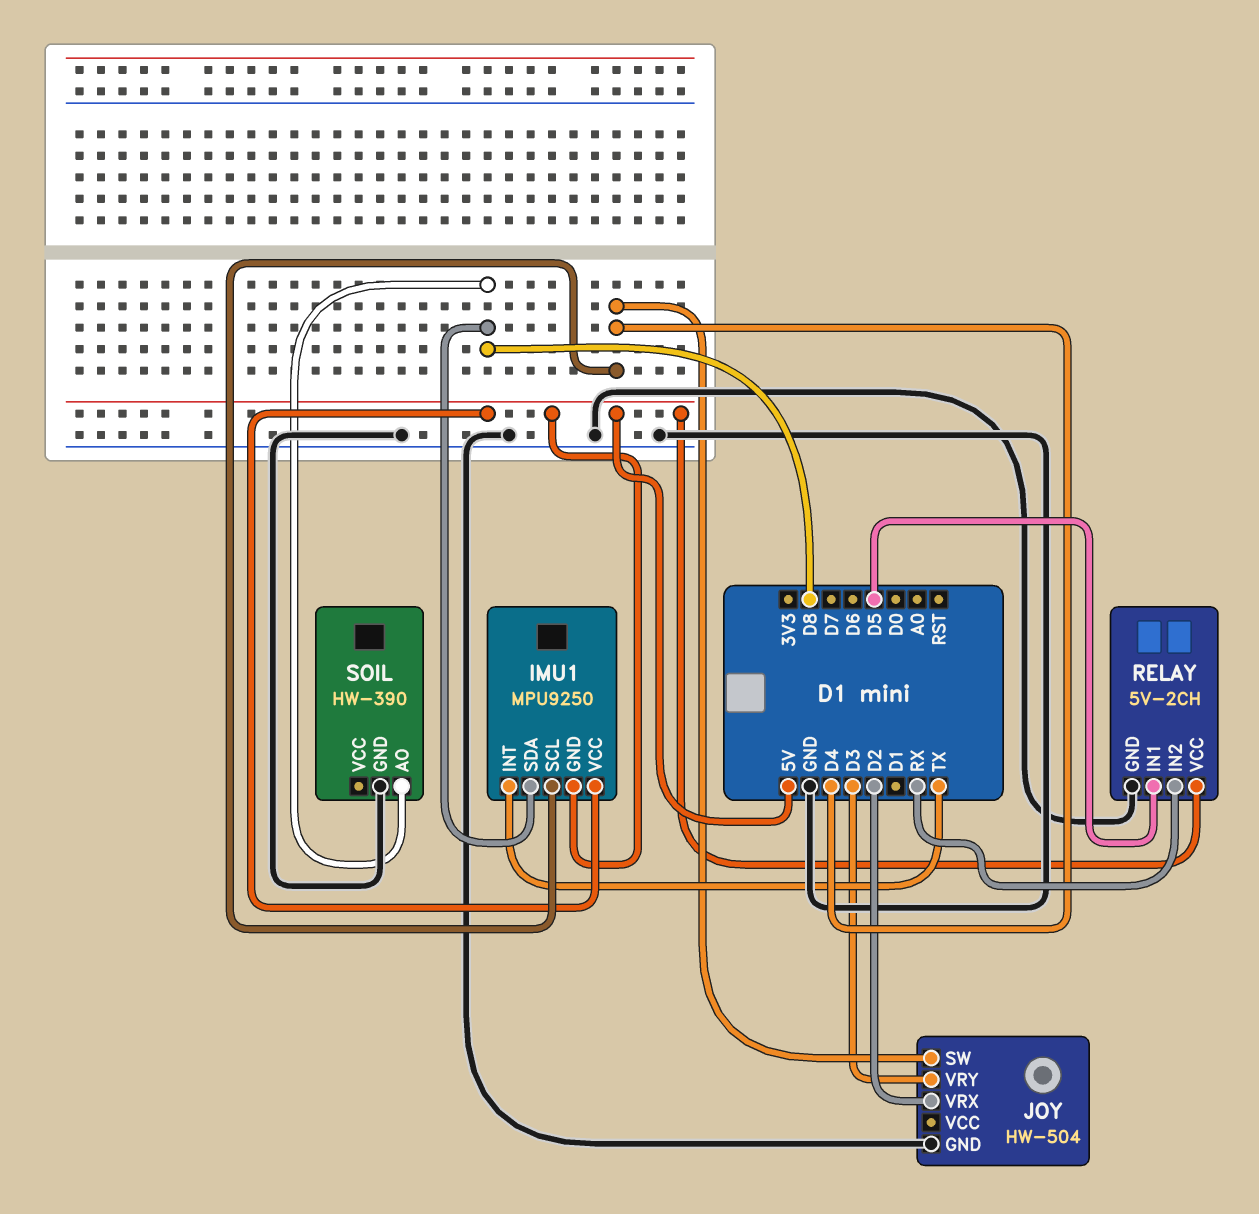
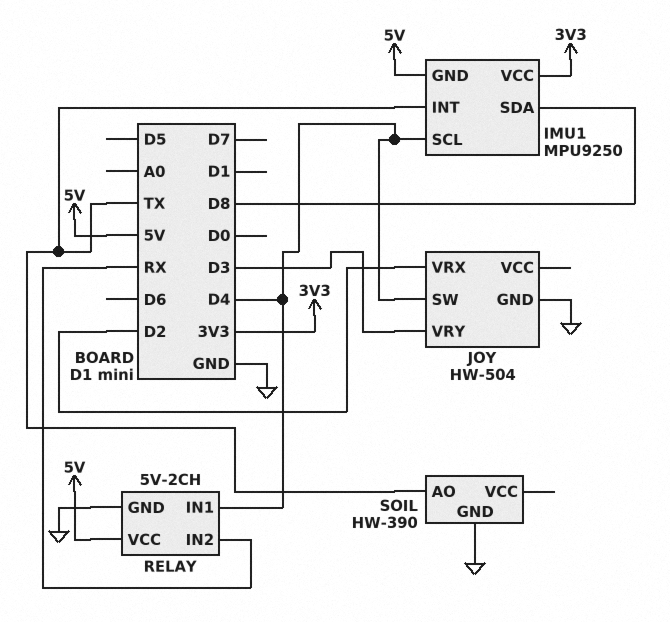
IMU1 pin VCC: 5V -> 3V3
RELAY pin IN1: D5 -> D4
SOIL pin AO: D8 -> TX

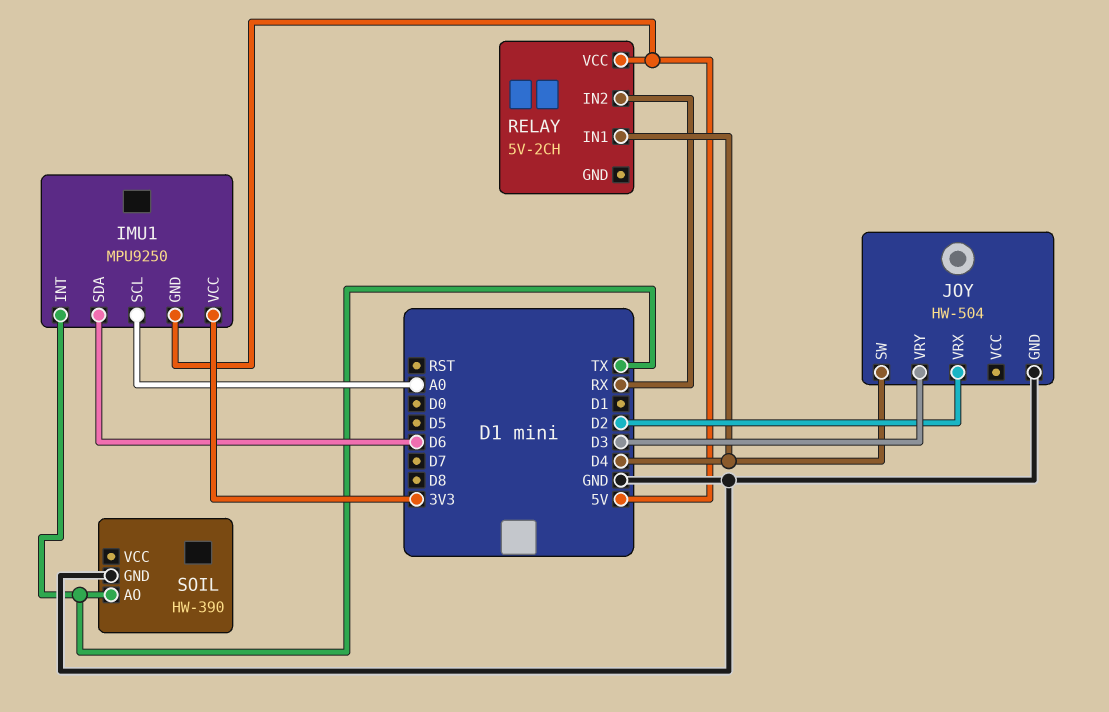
IMU1 pin SCL: D4 -> A0
IMU1 pin SDA: D8 -> D6
RELAY pin GND: GND -> none

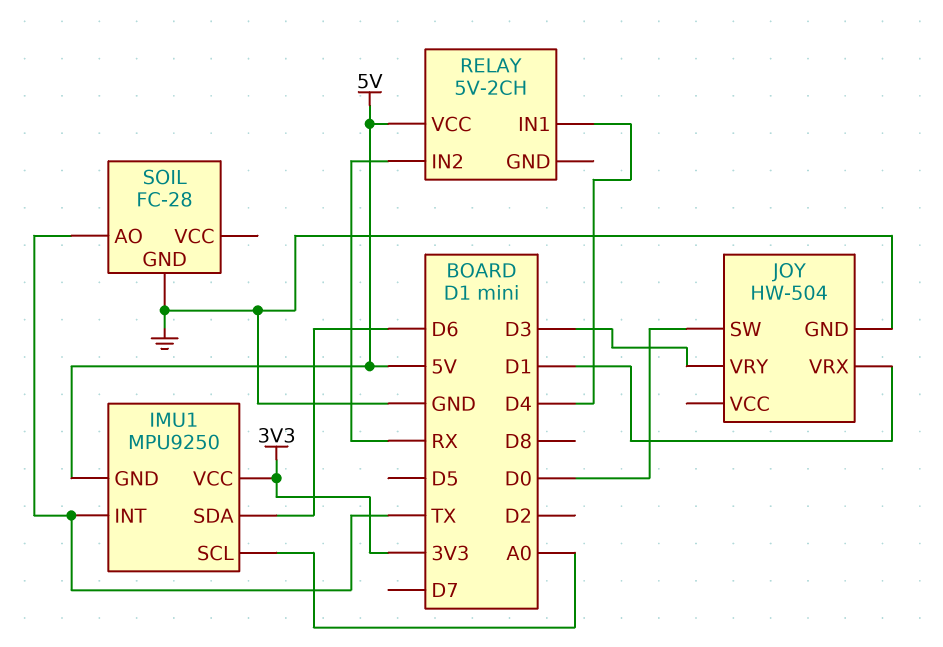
JOY pin SW: D4 -> D0
JOY pin VRX: D2 -> D1
SOIL: HW-390 -> FC-28

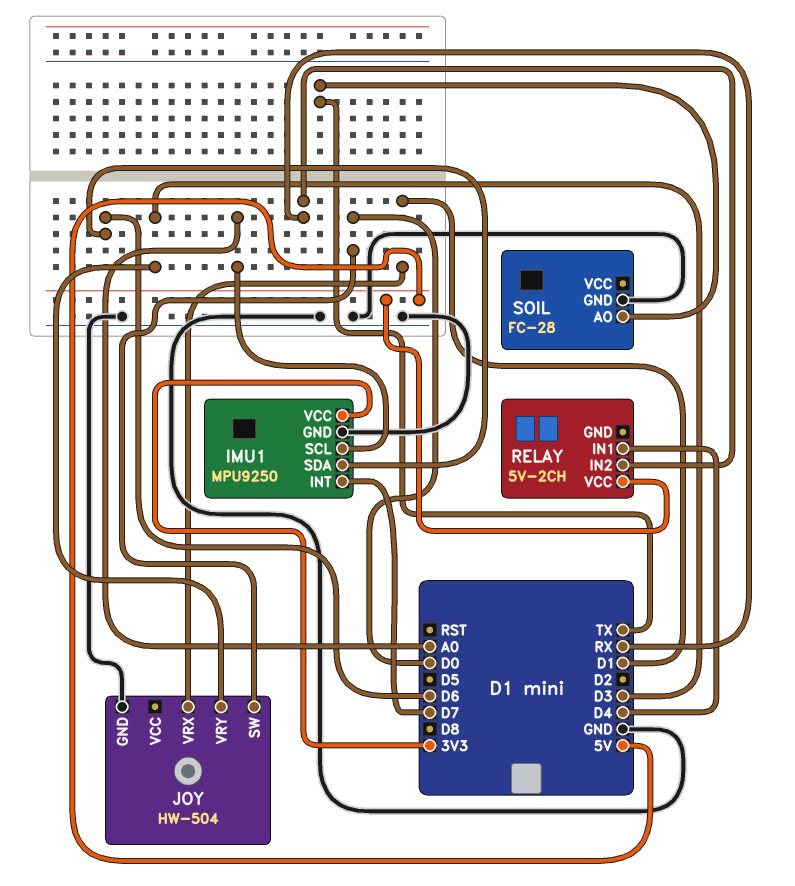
IMU1 pin GND: 5V -> GND
IMU1 pin INT: TX -> D7

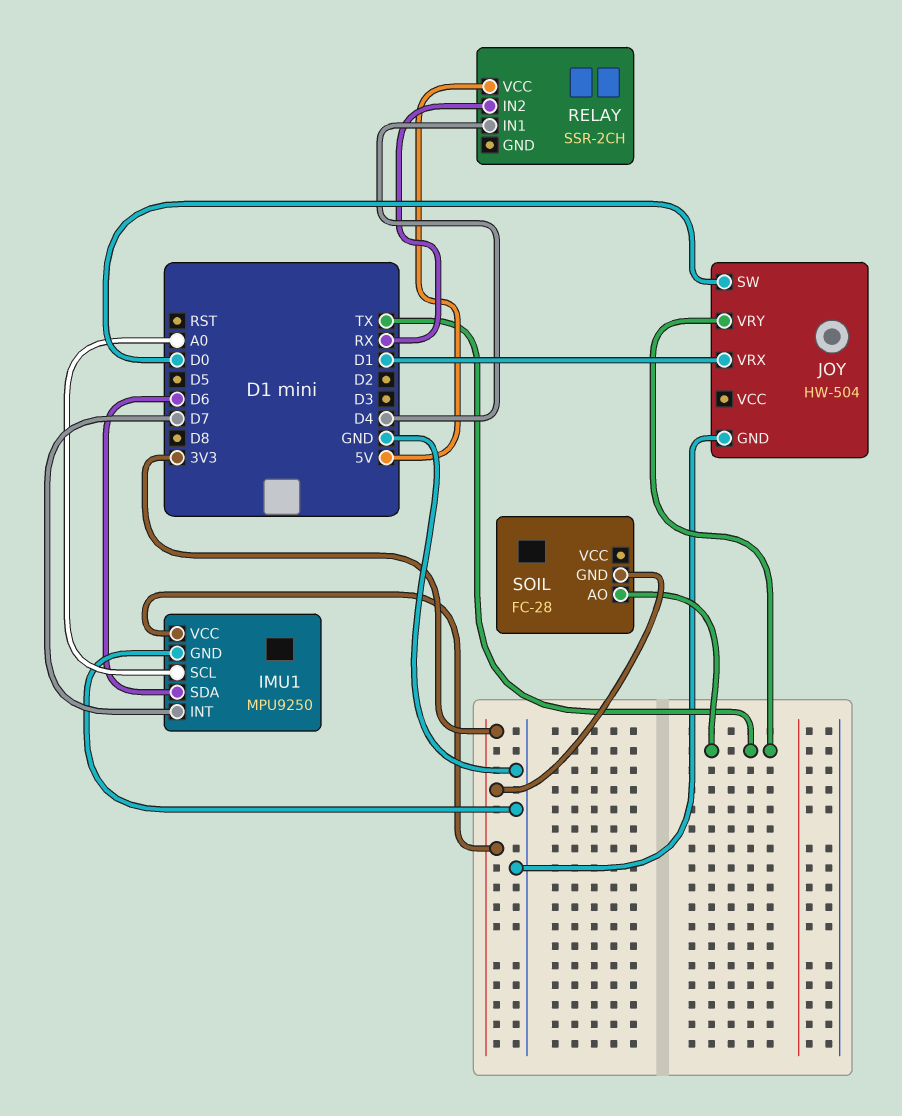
JOY pin VRY: D3 -> TX
RELAY: 5V-2CH -> SSR-2CH
SOIL pin GND: GND -> 3V3

